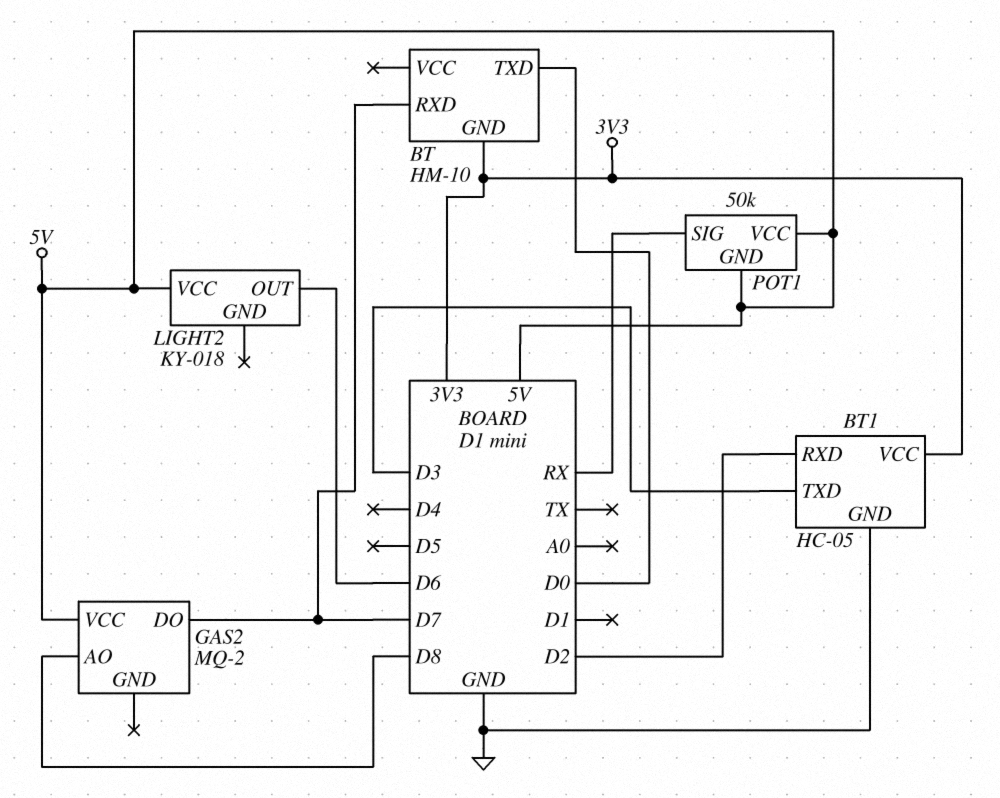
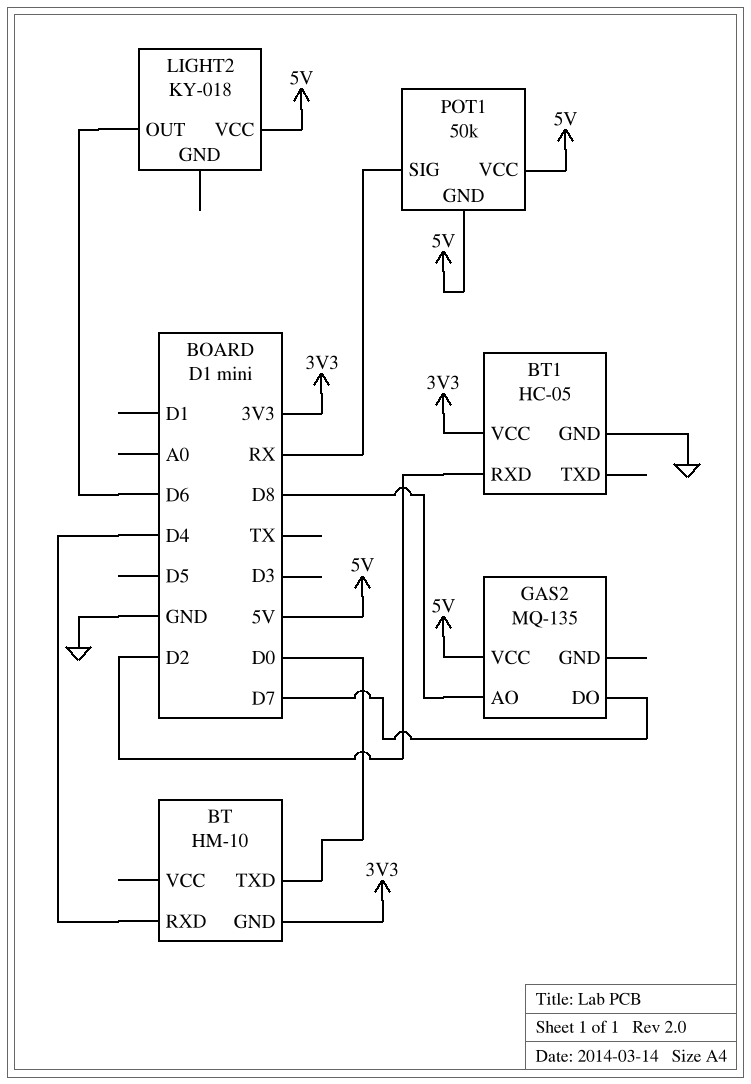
BT pin RXD: D7 -> D4
BT1 pin TXD: D3 -> none
GAS2: MQ-2 -> MQ-135

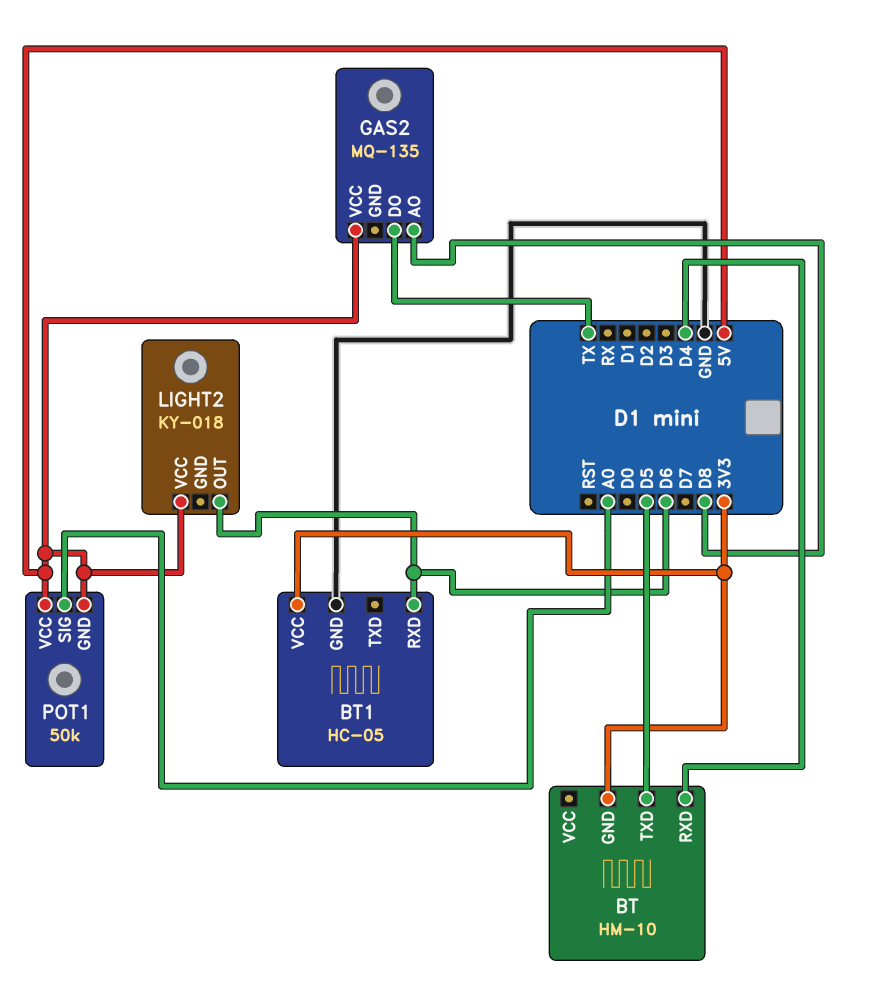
BT pin TXD: D0 -> D5
BT1 pin RXD: D2 -> D6
GAS2 pin DO: D7 -> TX
POT1 pin SIG: RX -> A0

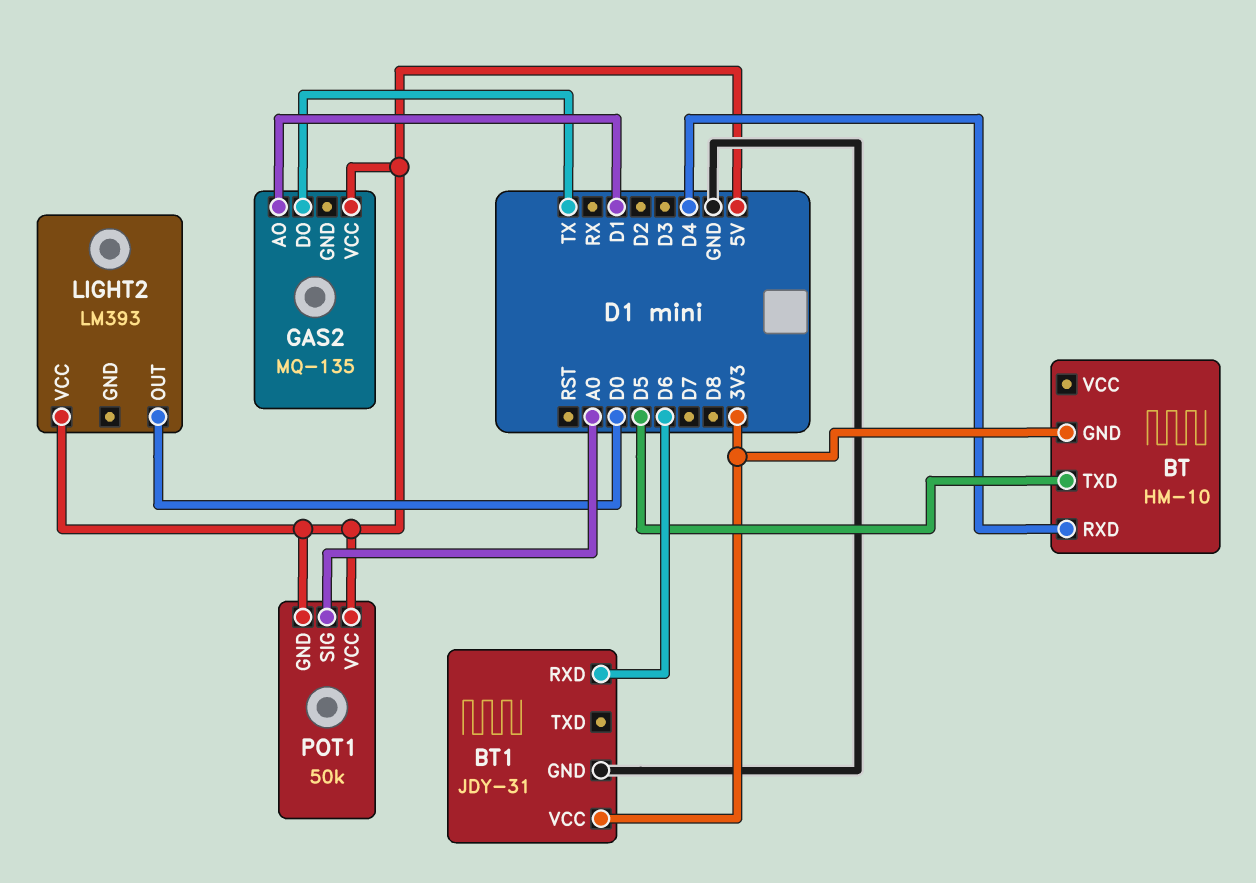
BT1: HC-05 -> JDY-31
GAS2 pin AO: D8 -> D1
LIGHT2: KY-018 -> LM393
LIGHT2 pin OUT: D6 -> D0

